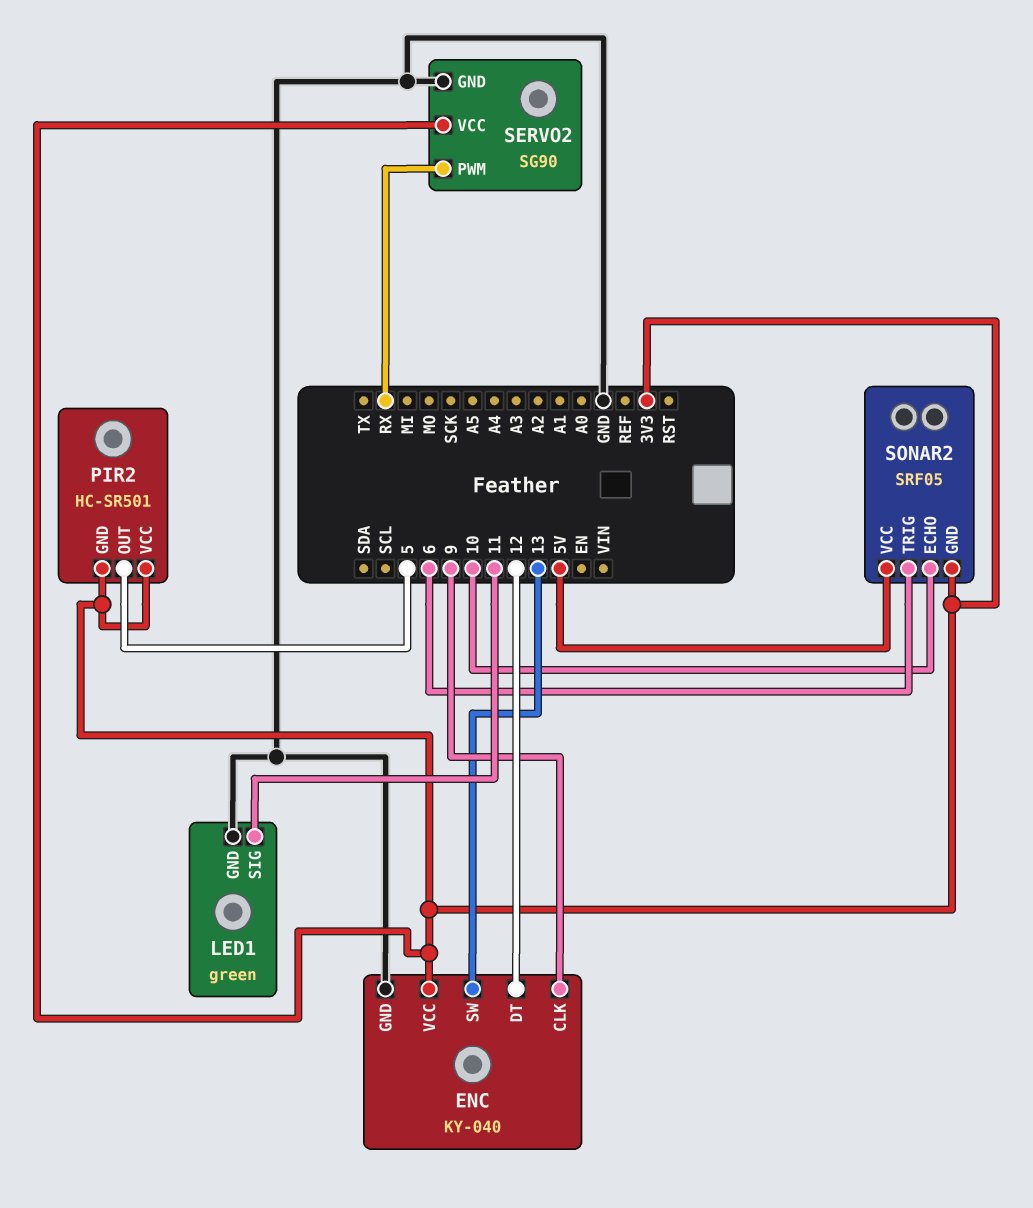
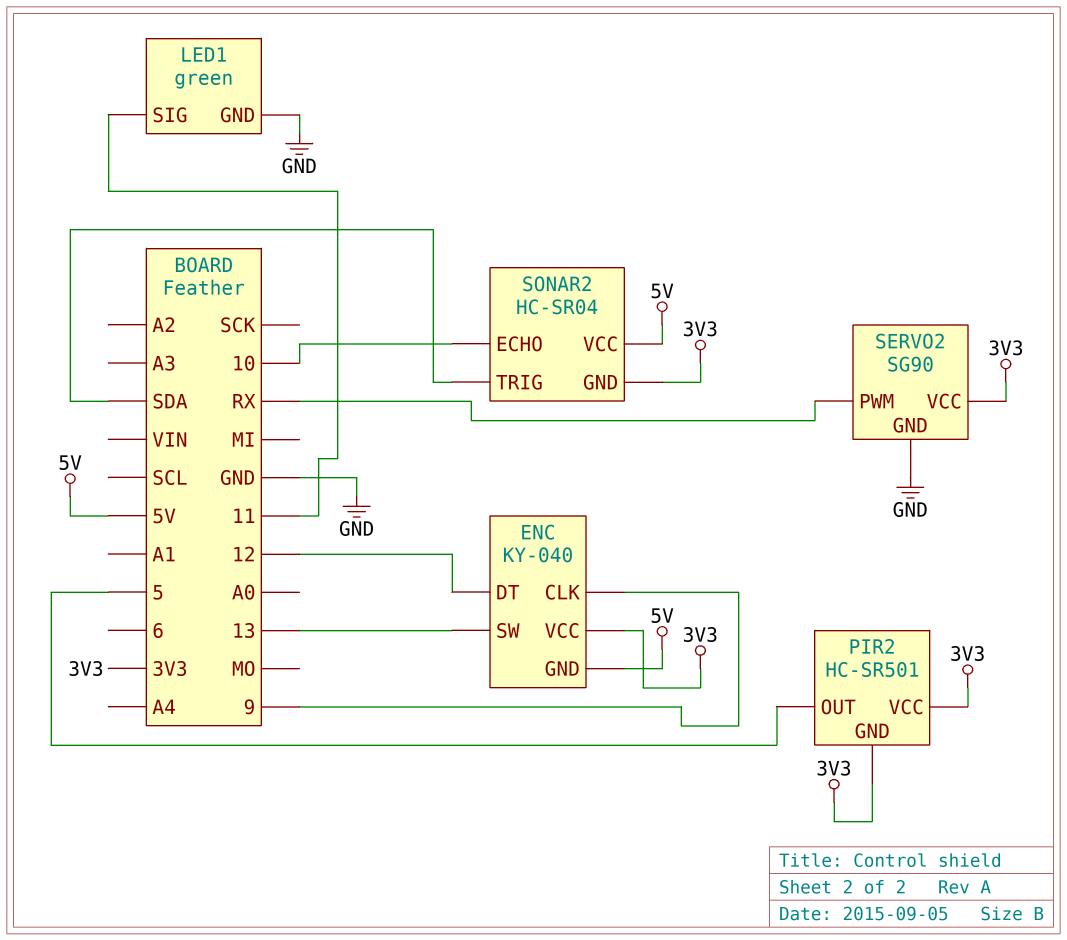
ENC pin GND: GND -> 5V
SONAR2: SRF05 -> HC-SR04
SONAR2 pin TRIG: 6 -> SDA

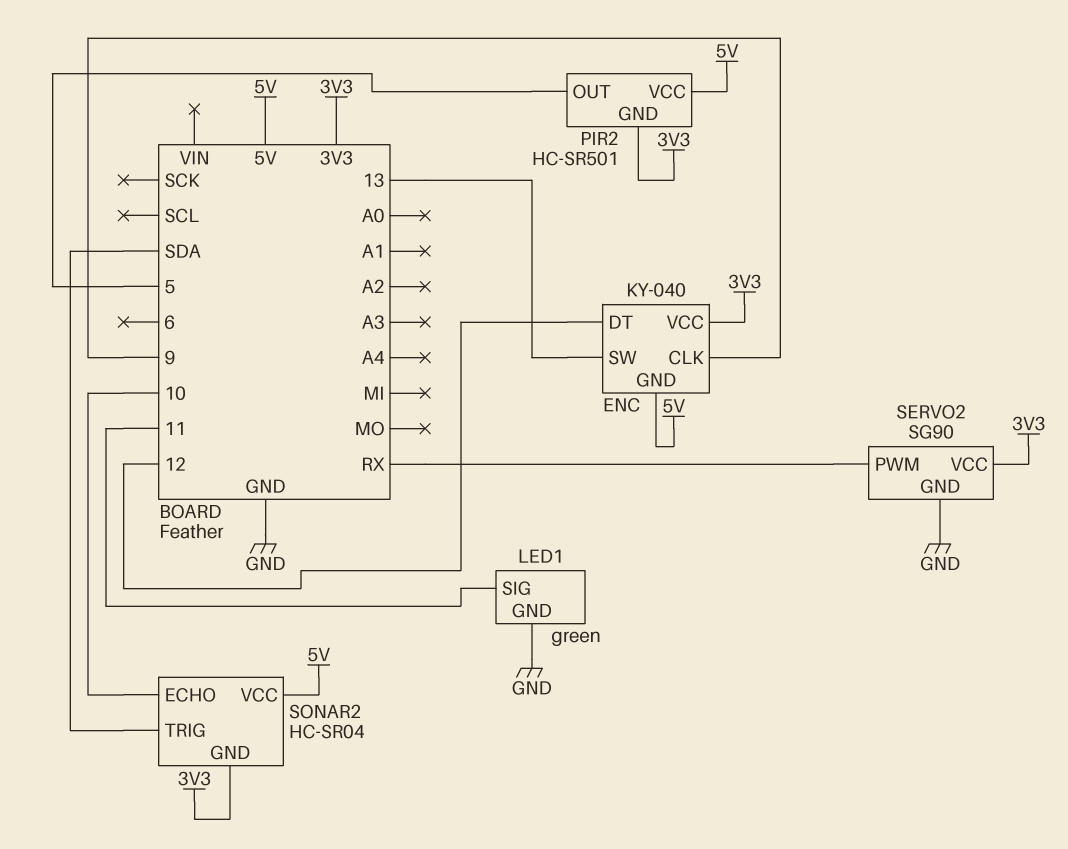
PIR2 pin VCC: 3V3 -> 5V

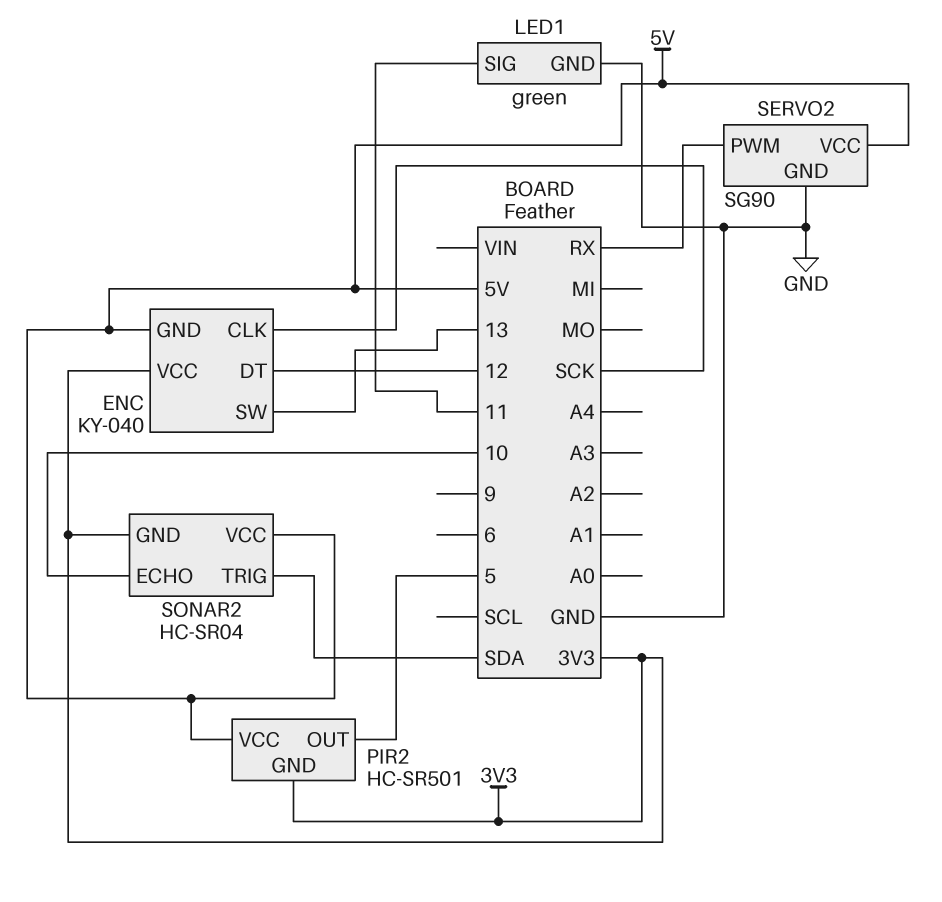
ENC pin CLK: 9 -> SCK
SERVO2 pin VCC: 3V3 -> 5V

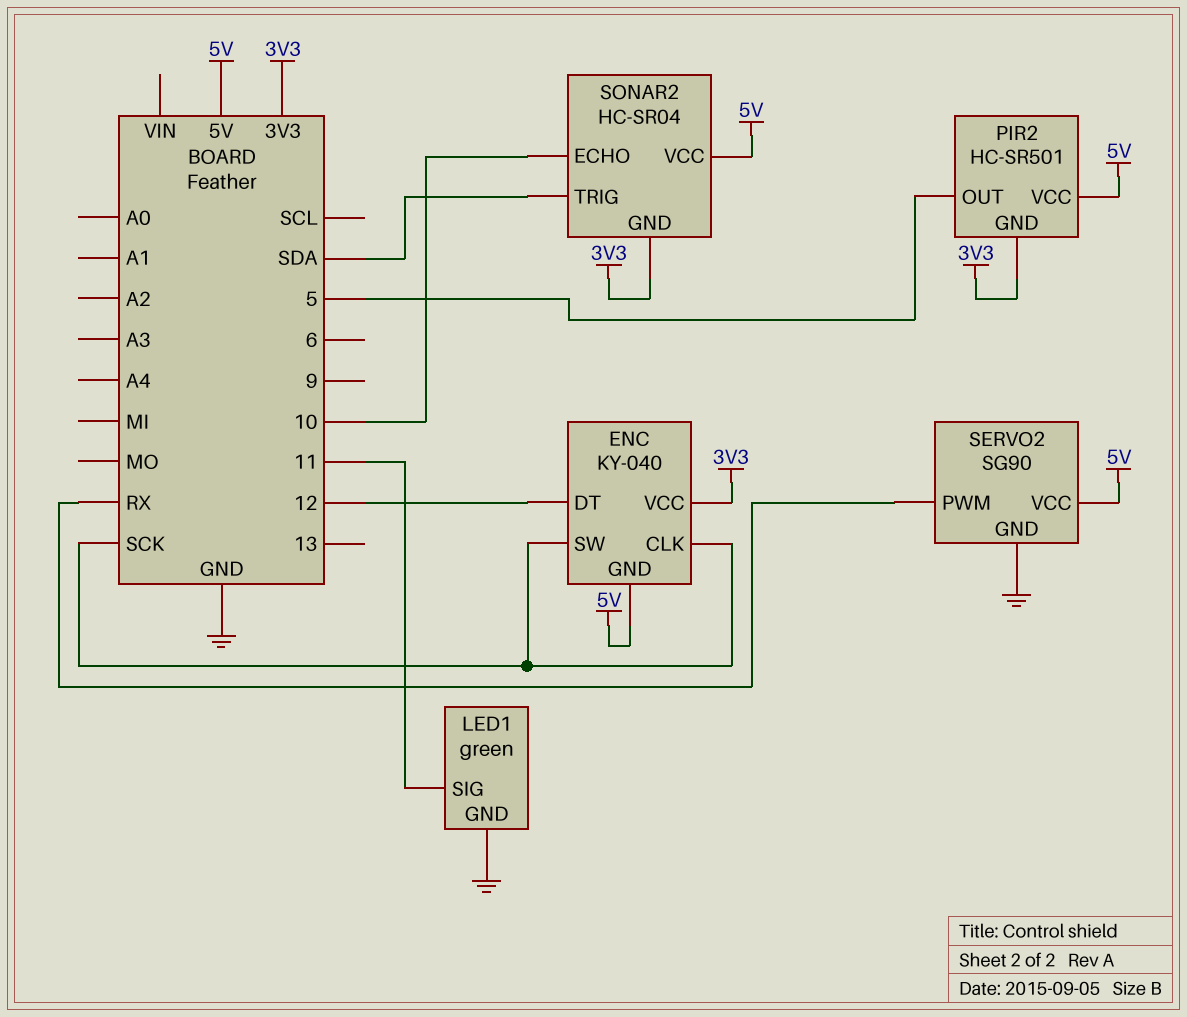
ENC pin SW: 13 -> SCK

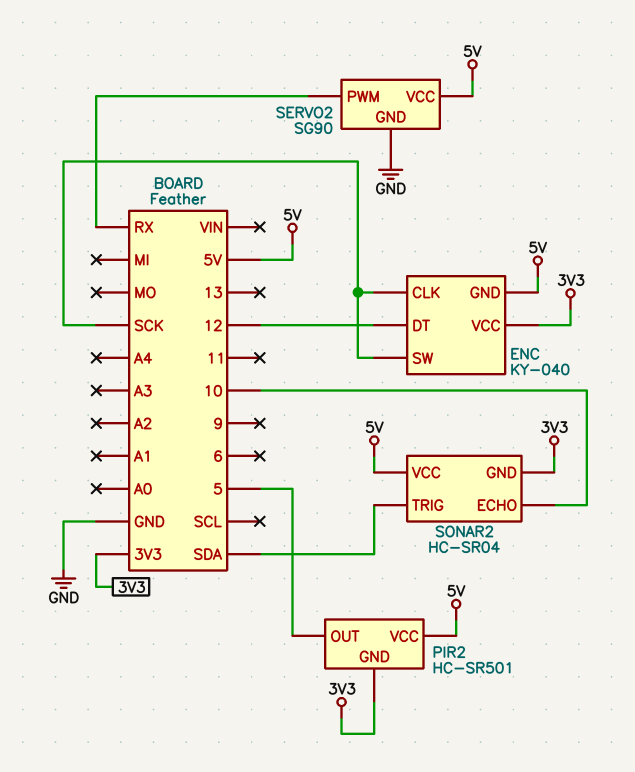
LED1: green -> none
LED1 pin GND: GND -> none
LED1 pin SIG: 11 -> none

